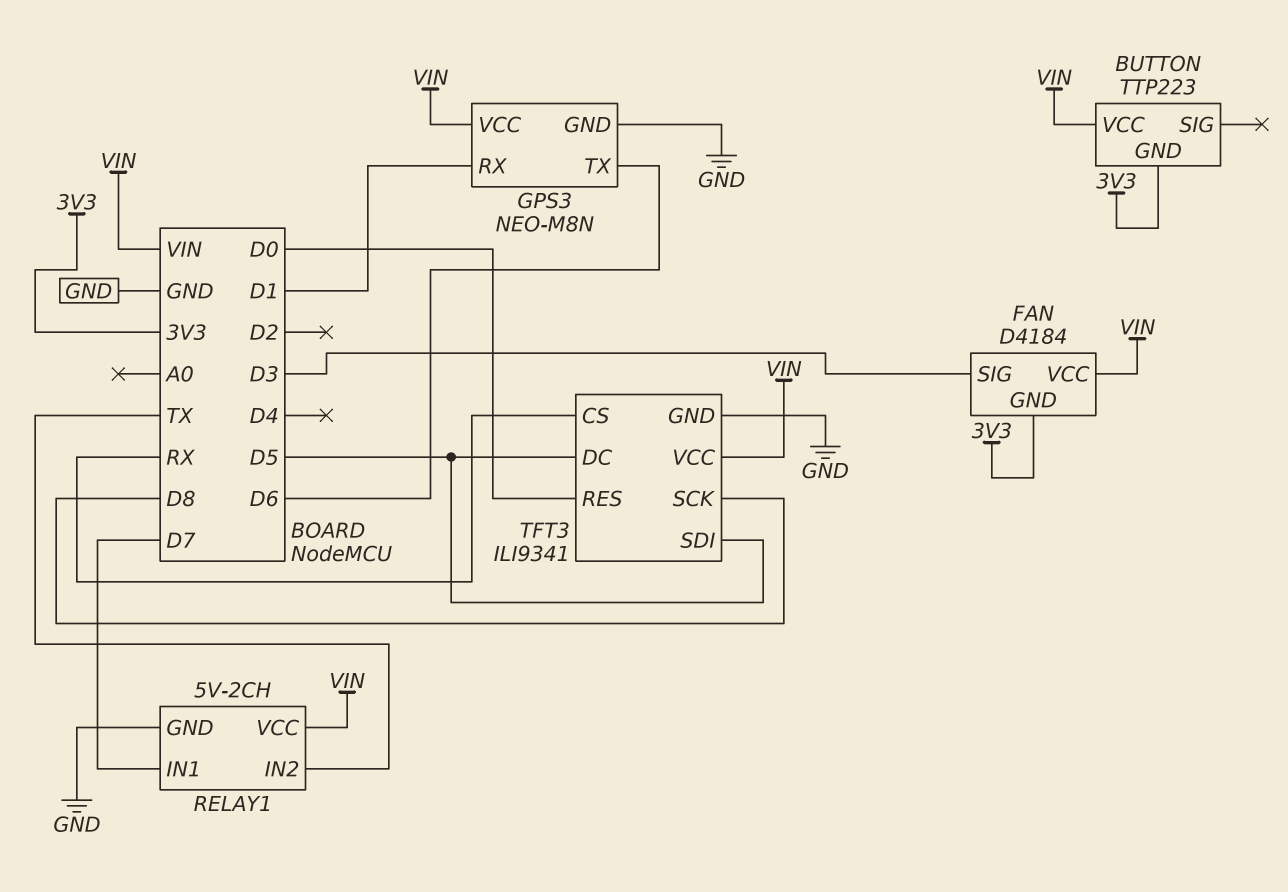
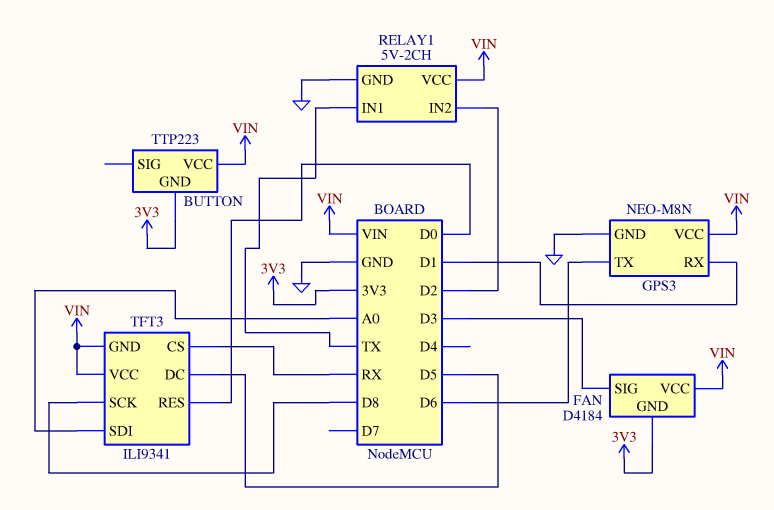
RELAY1 pin IN1: D7 -> TX
RELAY1 pin IN2: TX -> D2
TFT3 pin GND: GND -> VIN
TFT3 pin SDI: D5 -> A0

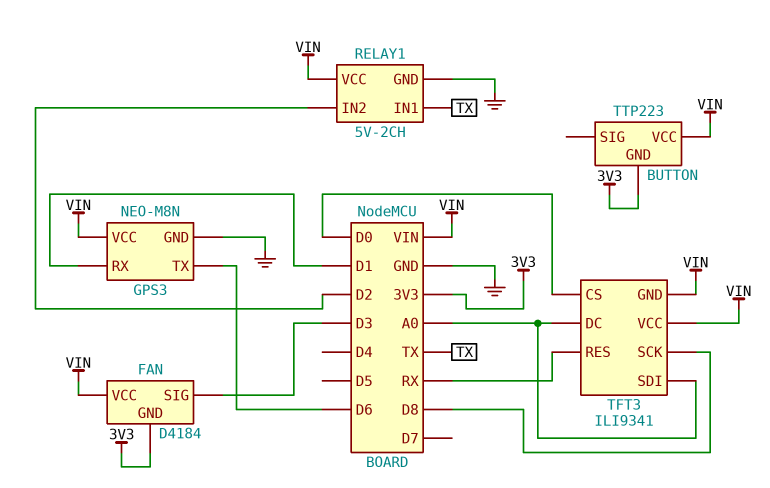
TFT3 pin CS: RX -> D0
TFT3 pin DC: D5 -> A0
TFT3 pin RES: D0 -> RX

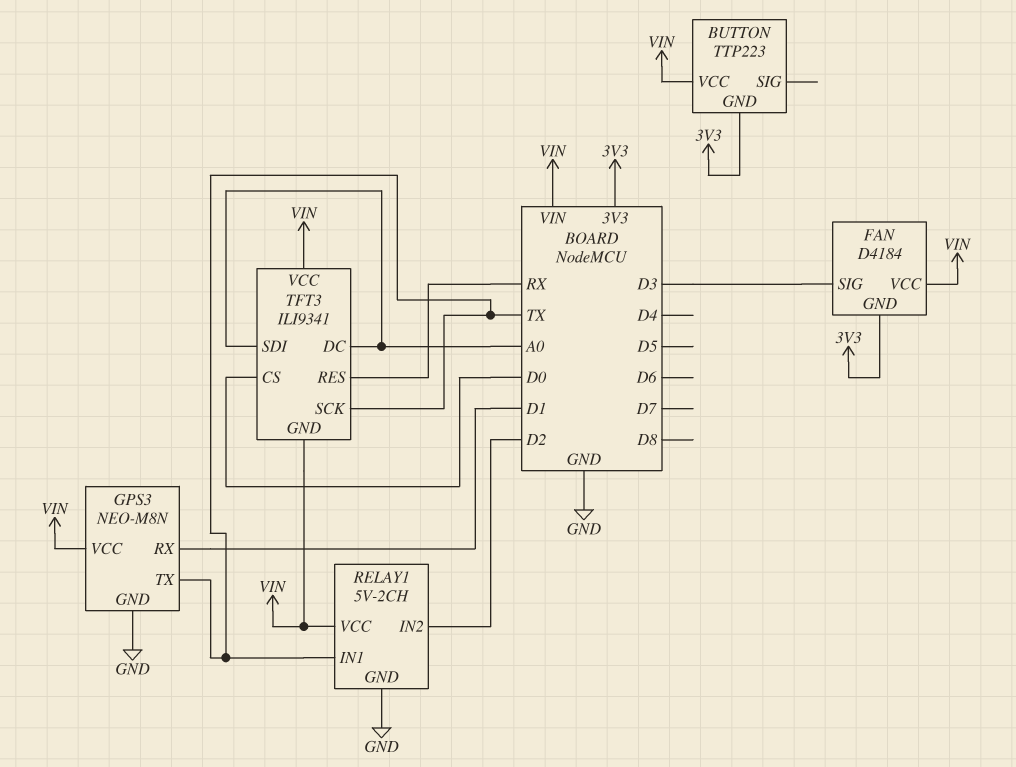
GPS3 pin TX: D6 -> TX
TFT3 pin SCK: D8 -> TX

